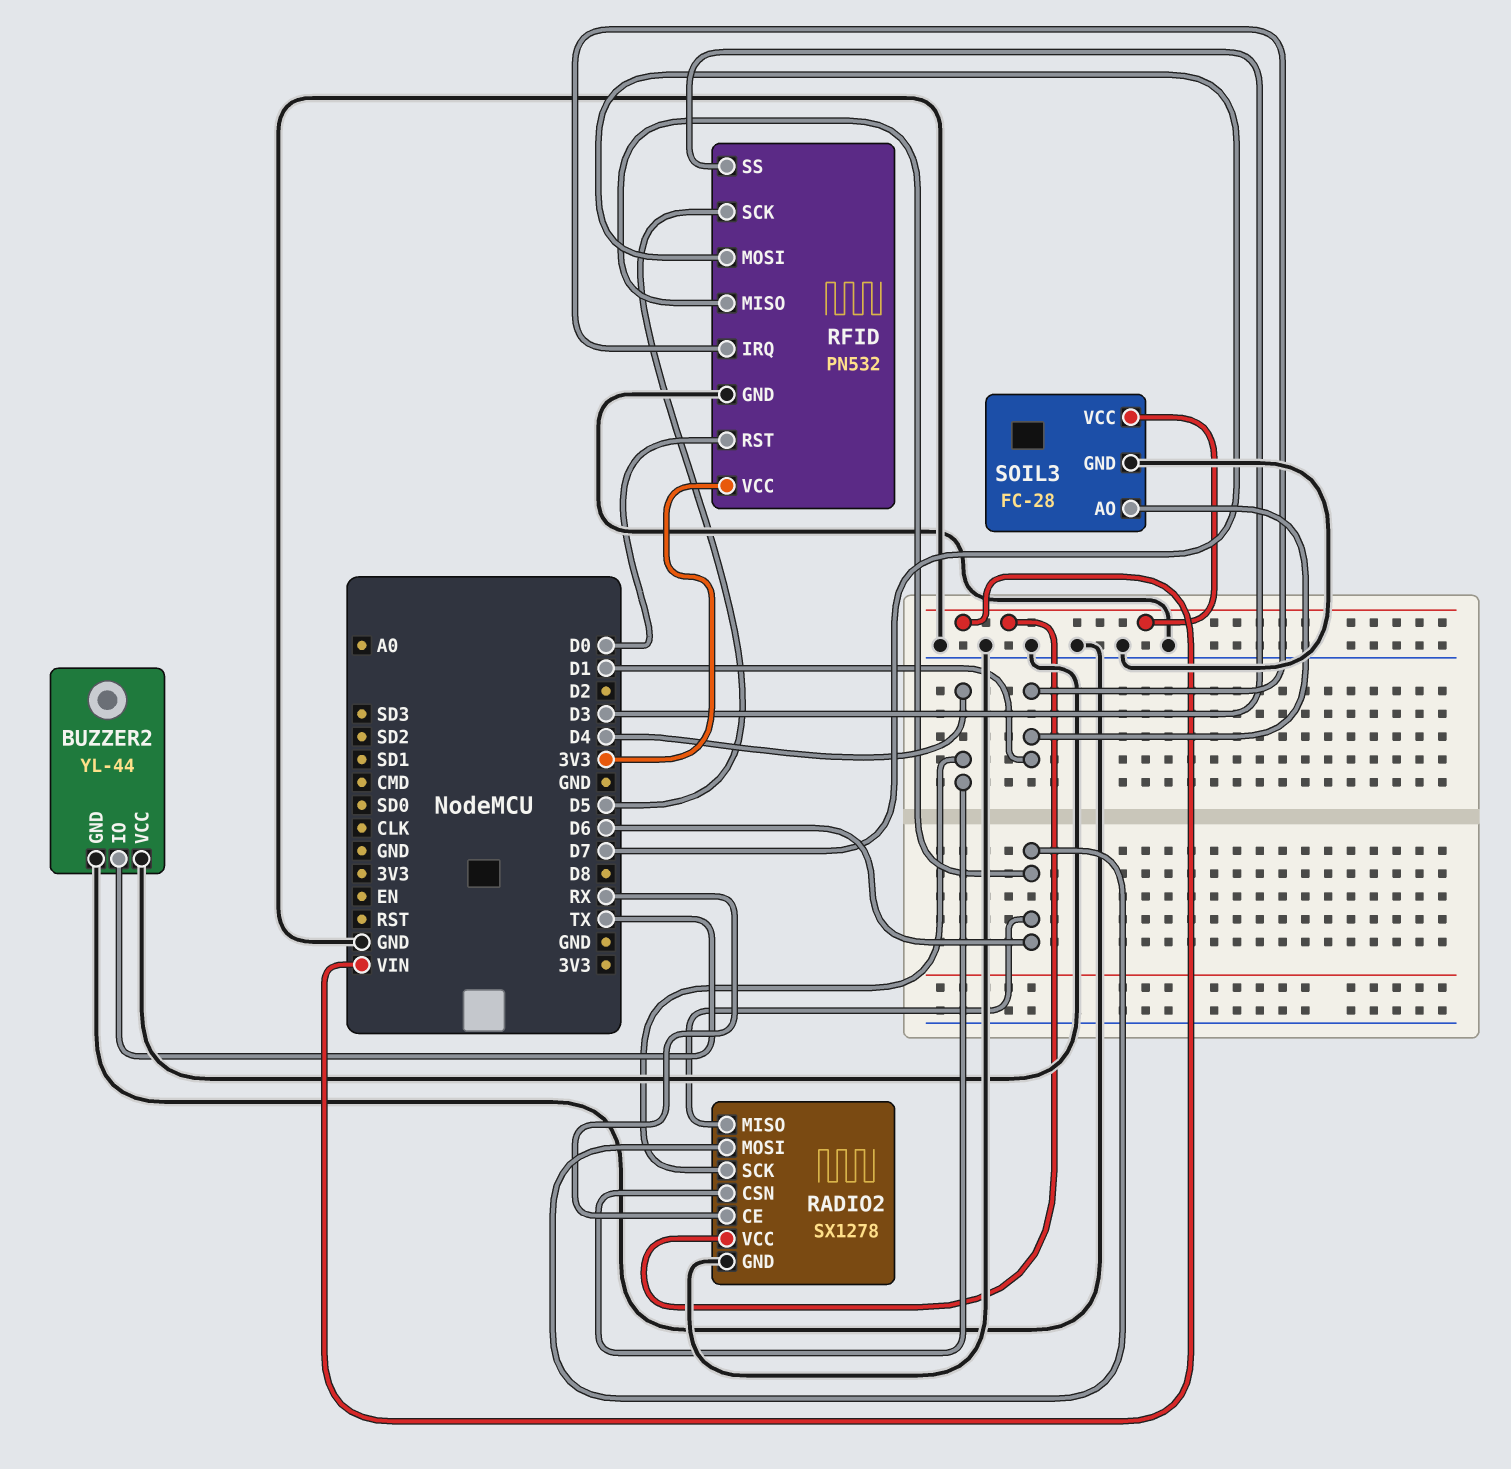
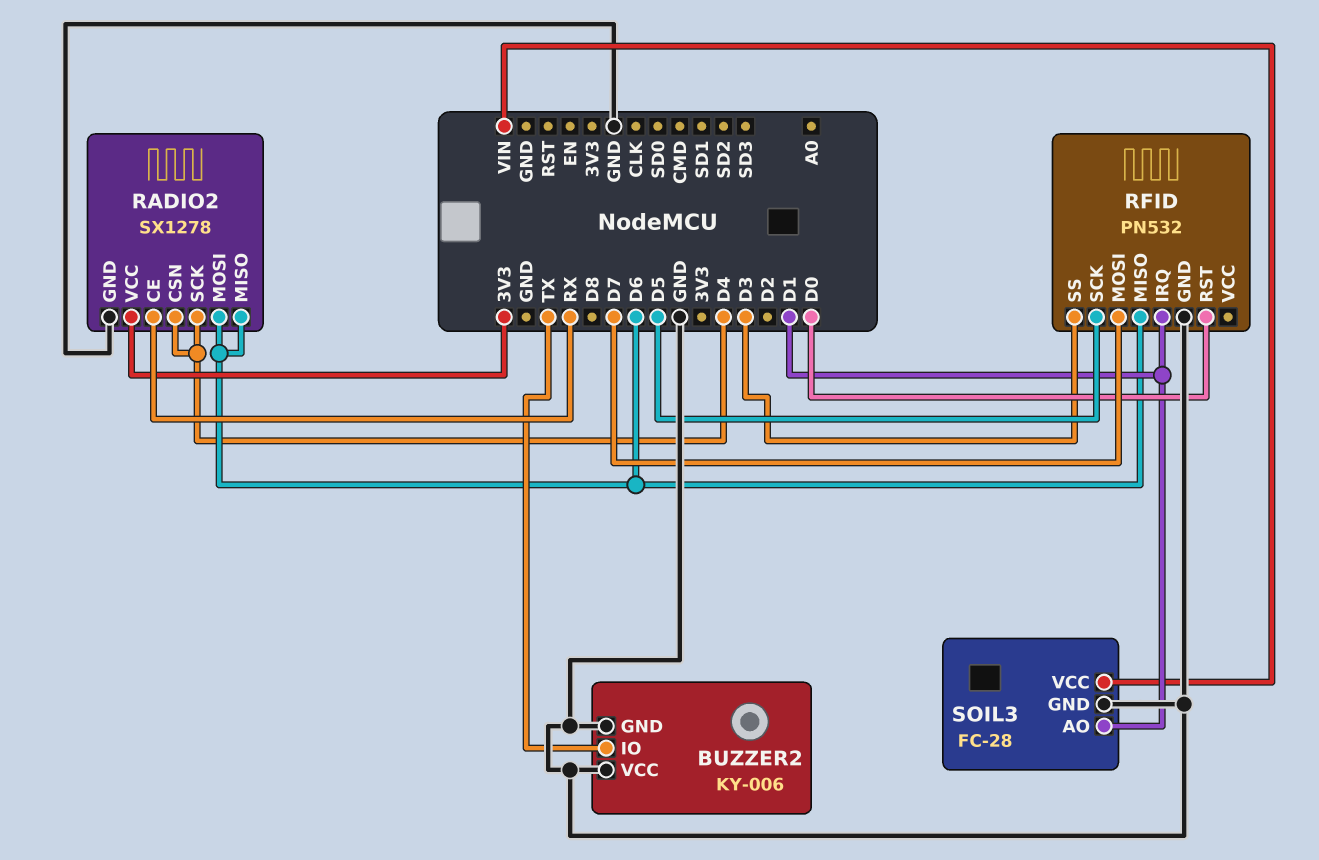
BUZZER2: YL-44 -> KY-006
RADIO2 pin VCC: VIN -> 3V3
RFID pin VCC: 3V3 -> none

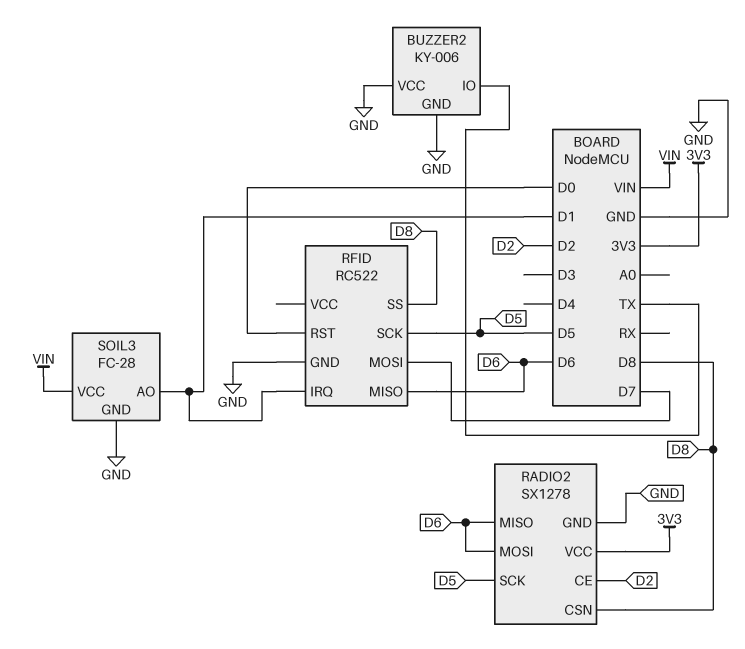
RADIO2 pin CE: RX -> D2
RADIO2 pin CSN: D4 -> D8
RADIO2 pin SCK: D4 -> D5
RFID: PN532 -> RC522
RFID pin SS: D3 -> D8

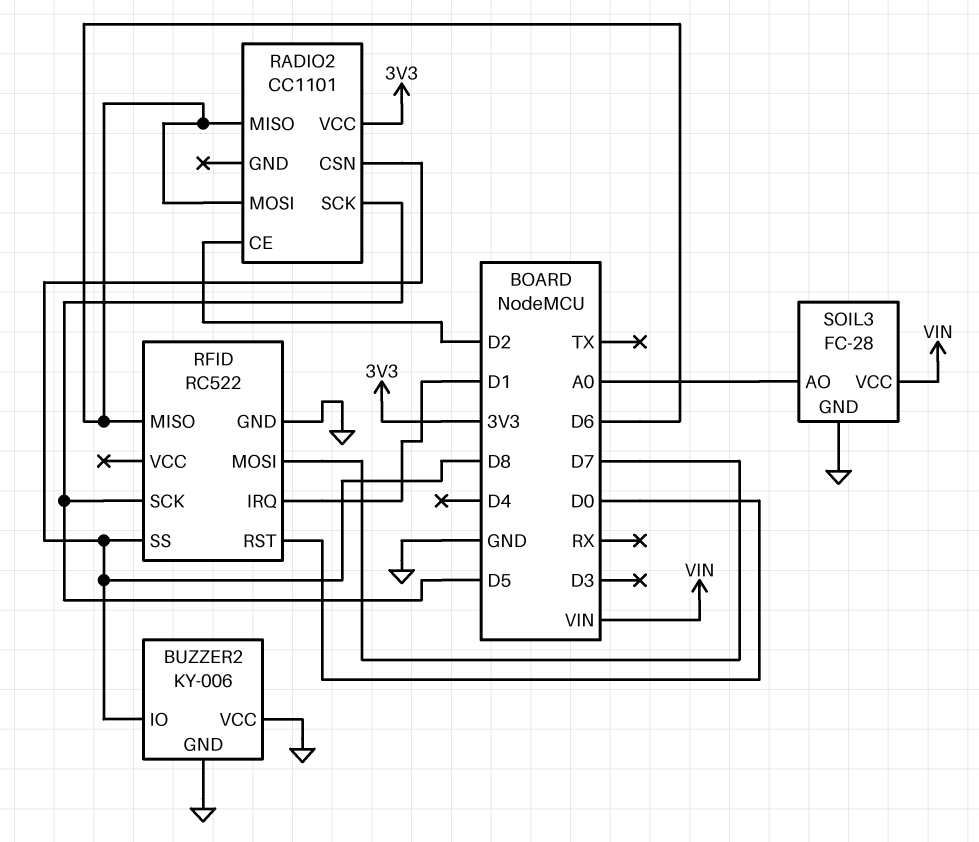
BUZZER2 pin IO: TX -> D8
RADIO2: SX1278 -> CC1101
RADIO2 pin GND: GND -> none
SOIL3 pin AO: D1 -> A0

